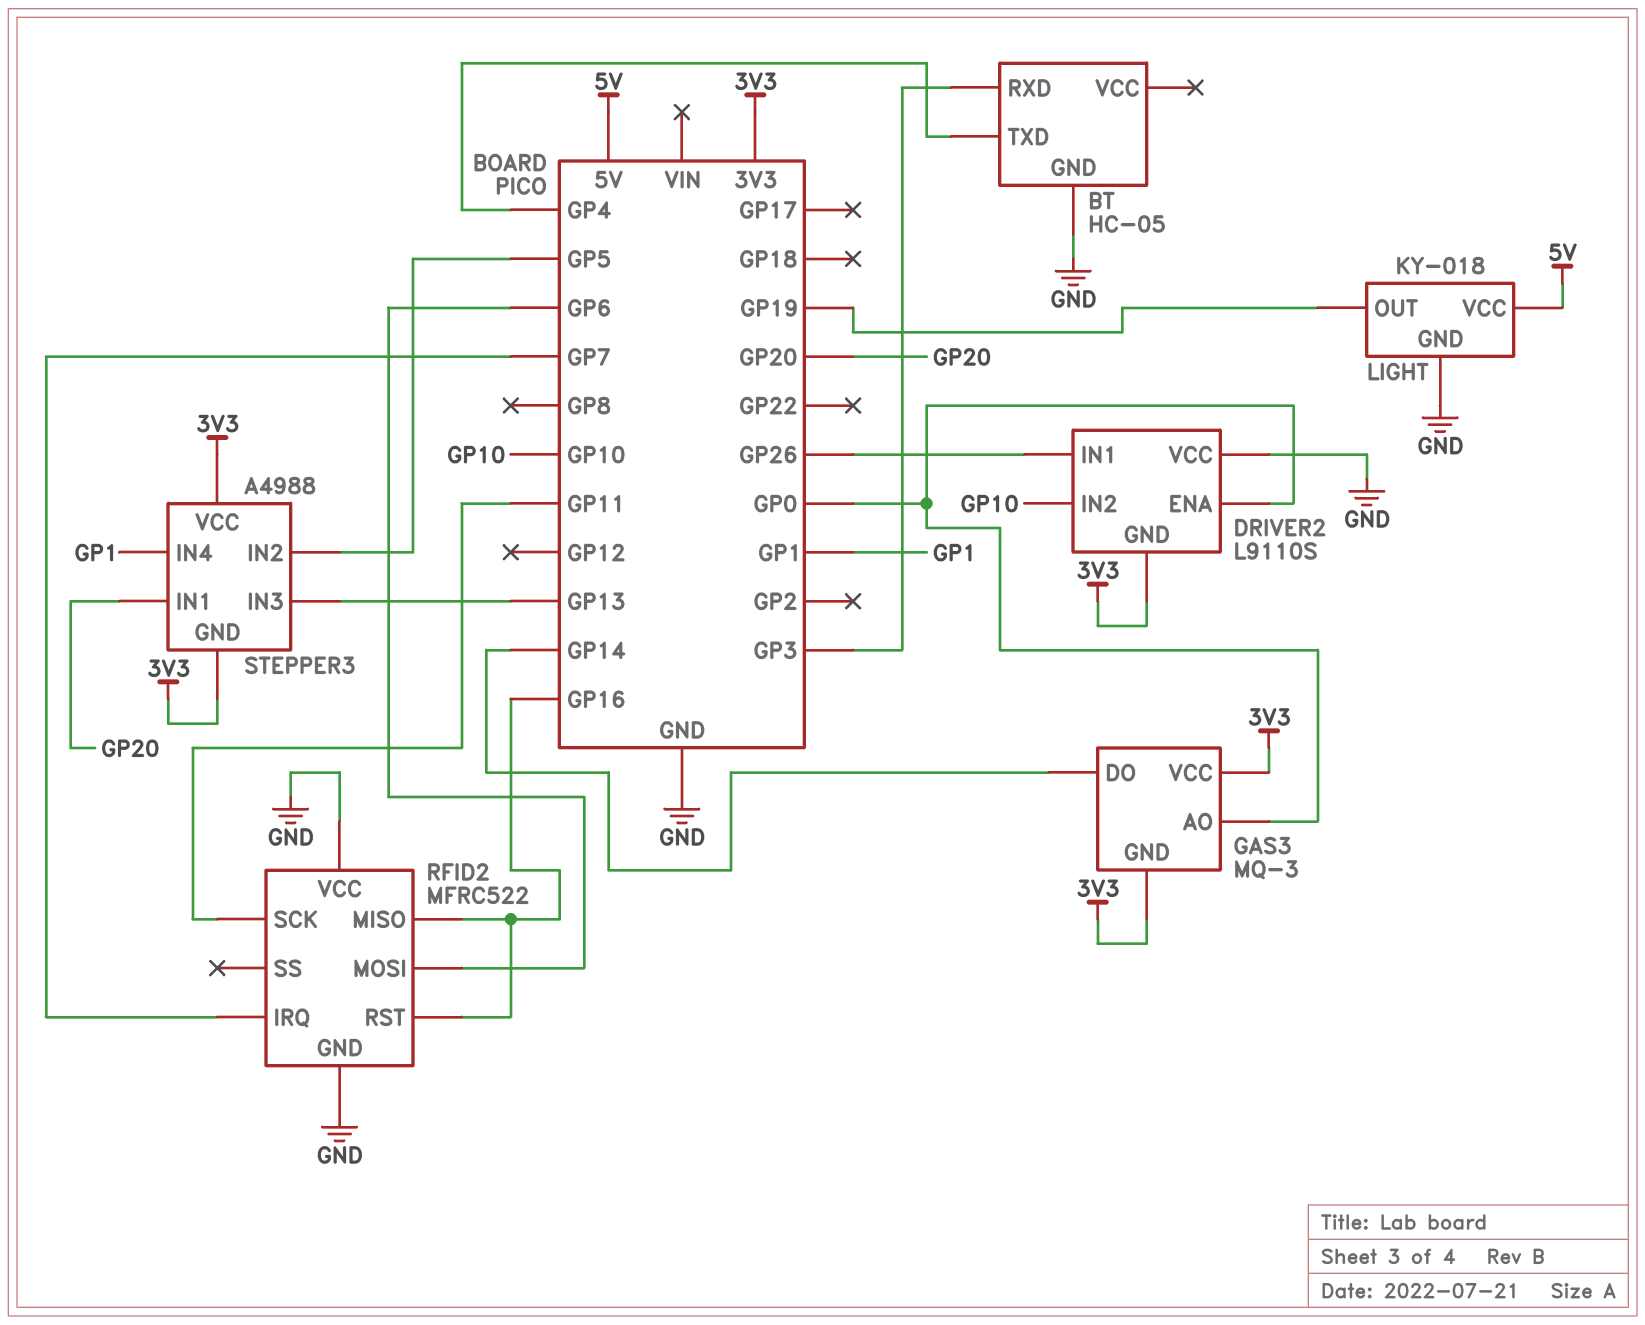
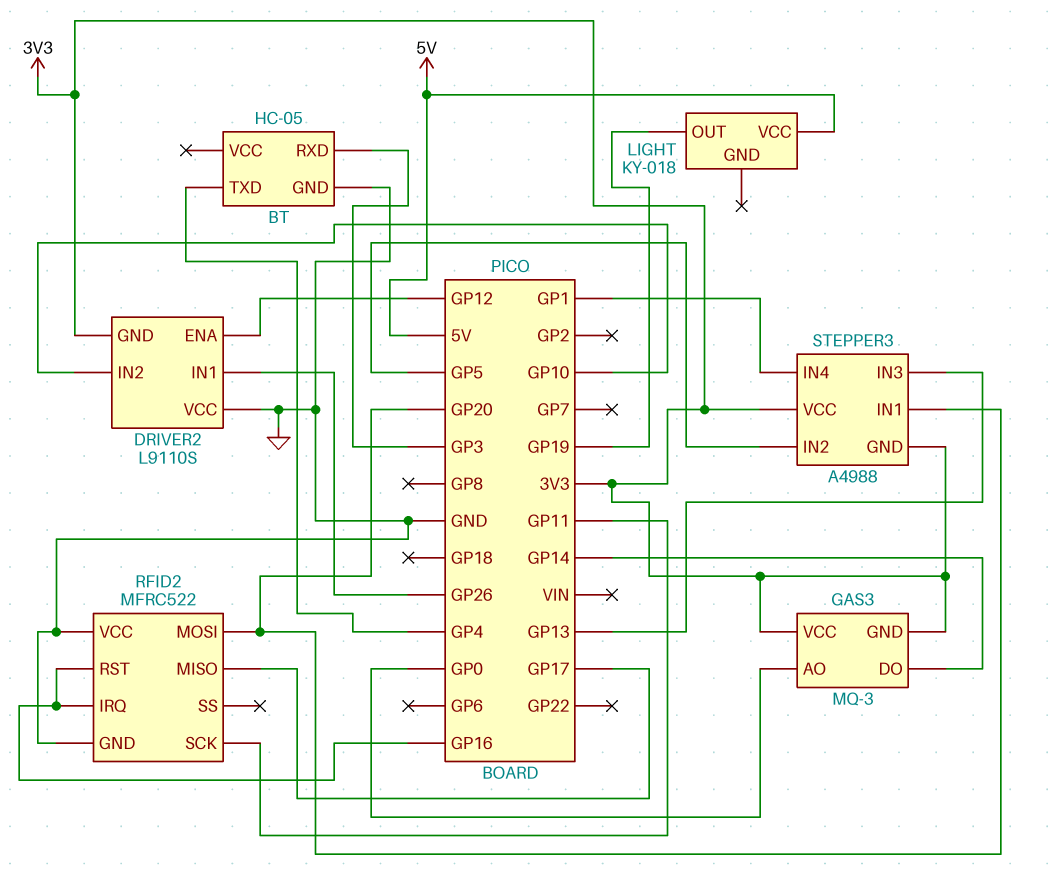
DRIVER2 pin ENA: GP0 -> GP12
LIGHT pin GND: GND -> none
RFID2 pin IRQ: GP7 -> GP16
RFID2 pin MISO: GP16 -> GP17
RFID2 pin MOSI: GP6 -> GP20

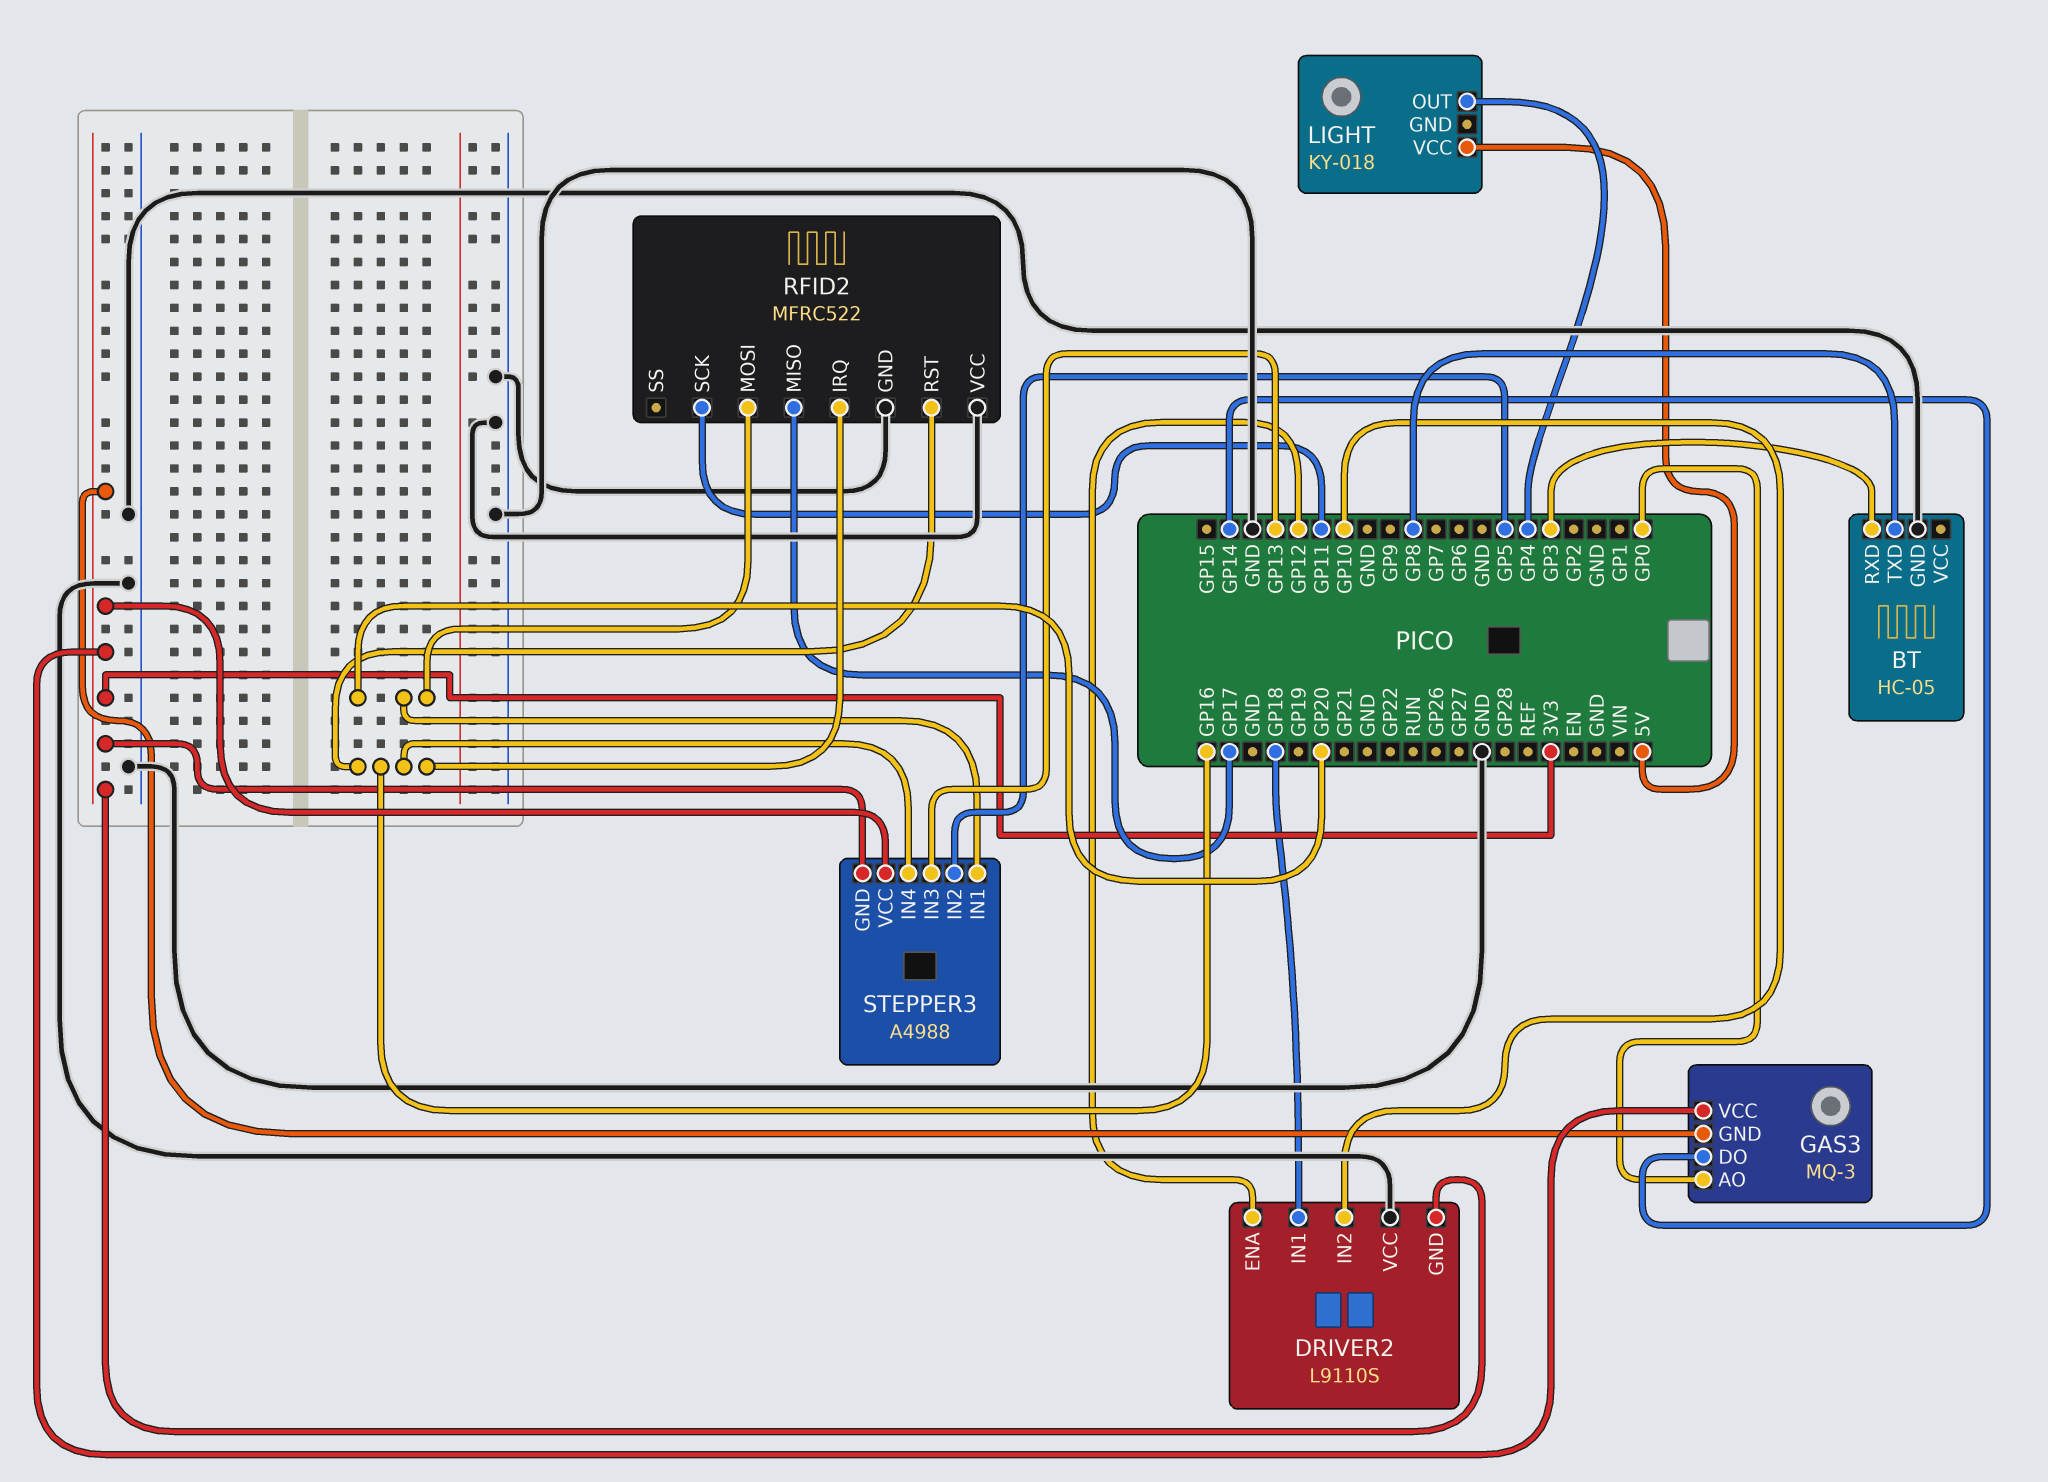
BT pin TXD: GP4 -> GP8
DRIVER2 pin IN1: GP26 -> GP18
LIGHT pin OUT: GP19 -> GP4
STEPPER3 pin IN4: GP1 -> GP16

